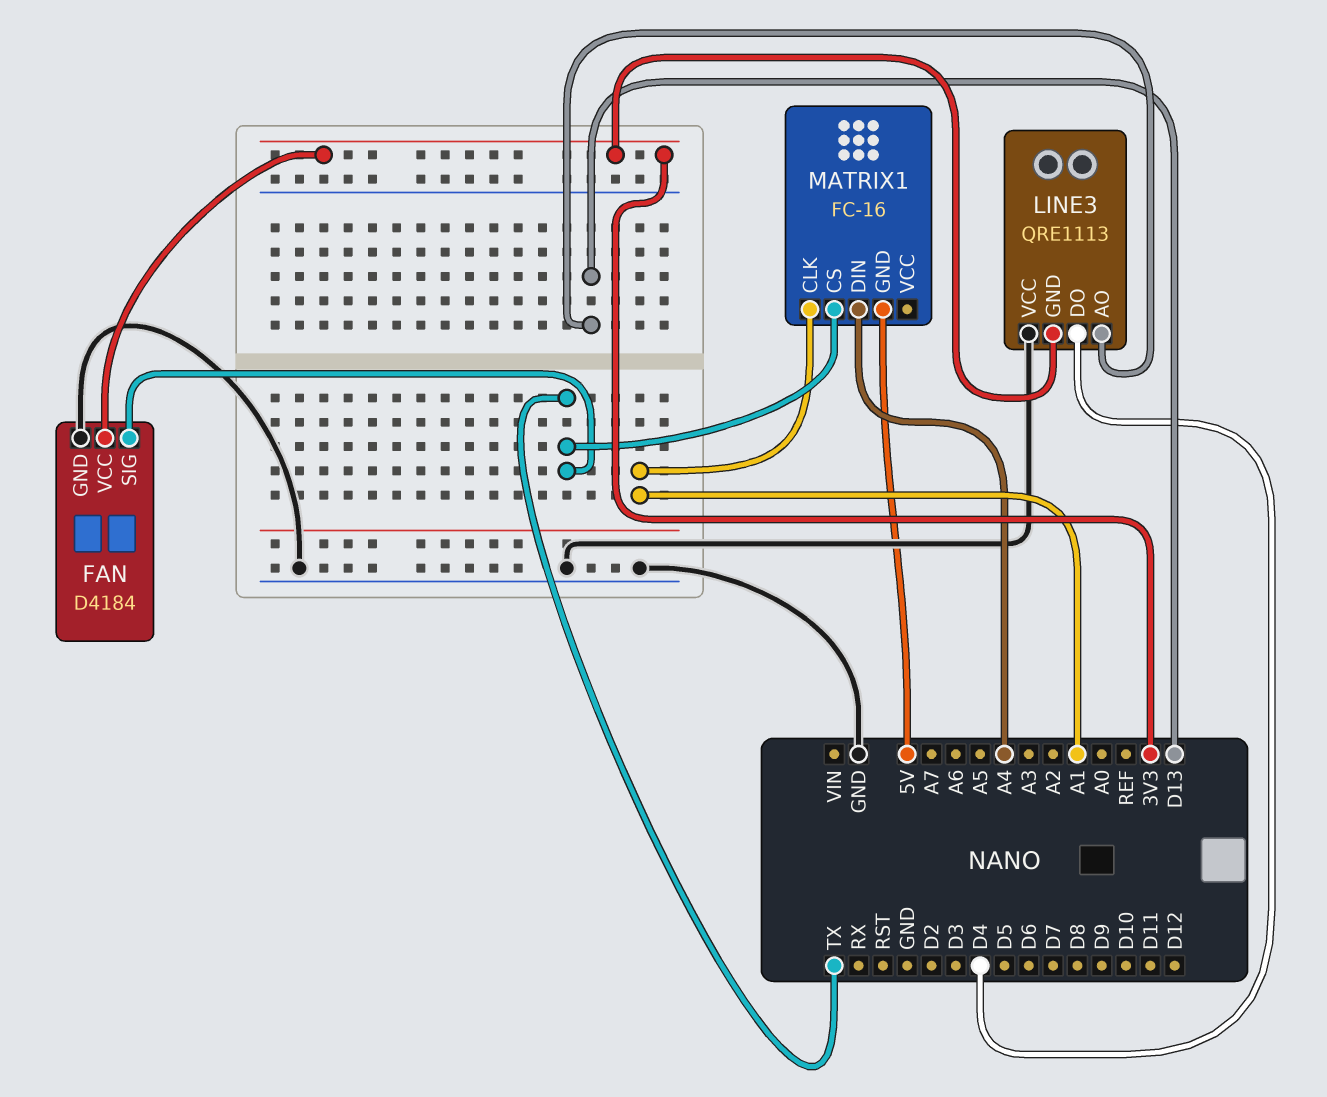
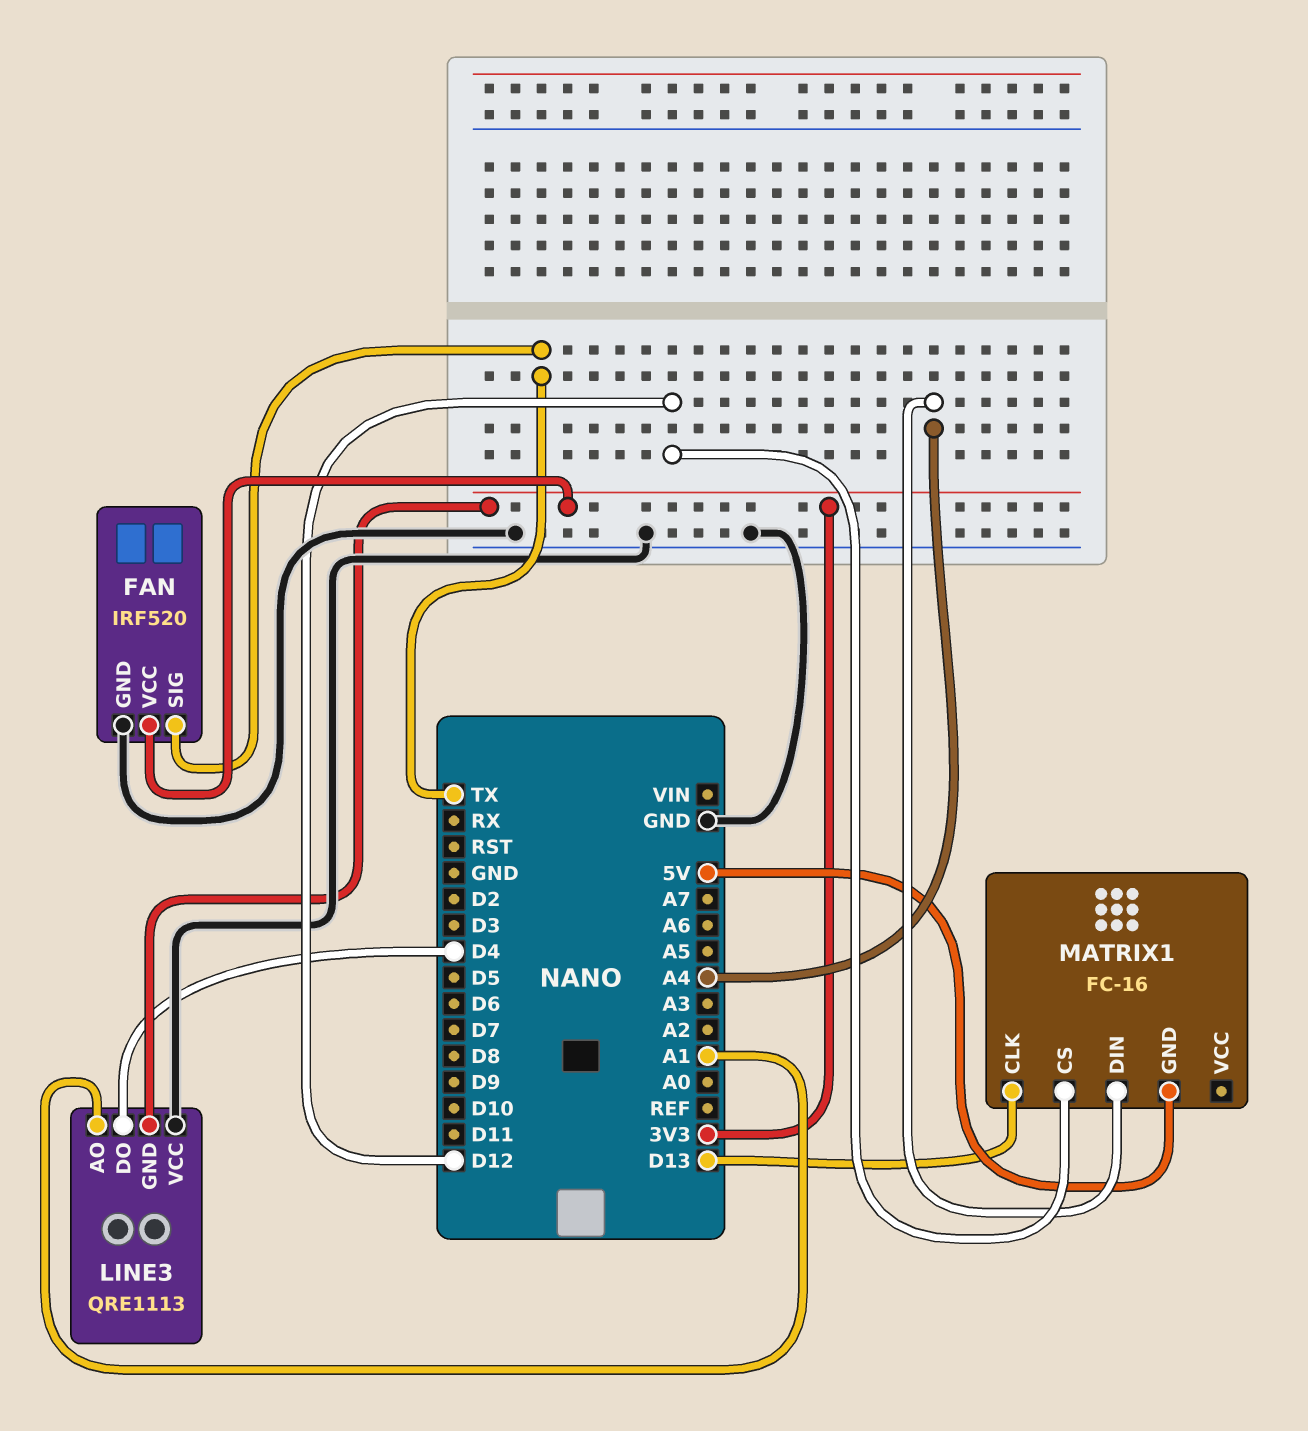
FAN: D4184 -> IRF520
LINE3 pin AO: D13 -> A1
MATRIX1 pin CLK: A1 -> D13
MATRIX1 pin CS: TX -> D12

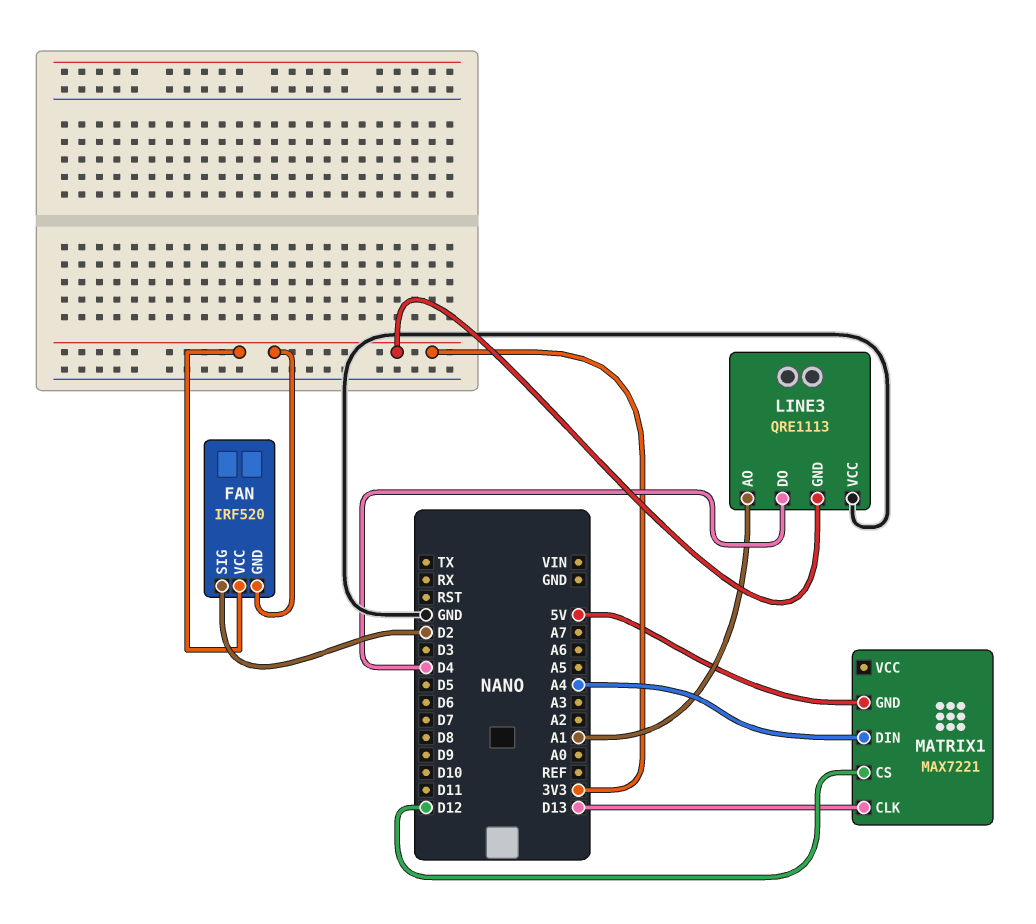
FAN pin GND: GND -> 3V3
FAN pin SIG: TX -> D2
MATRIX1: FC-16 -> MAX7221

